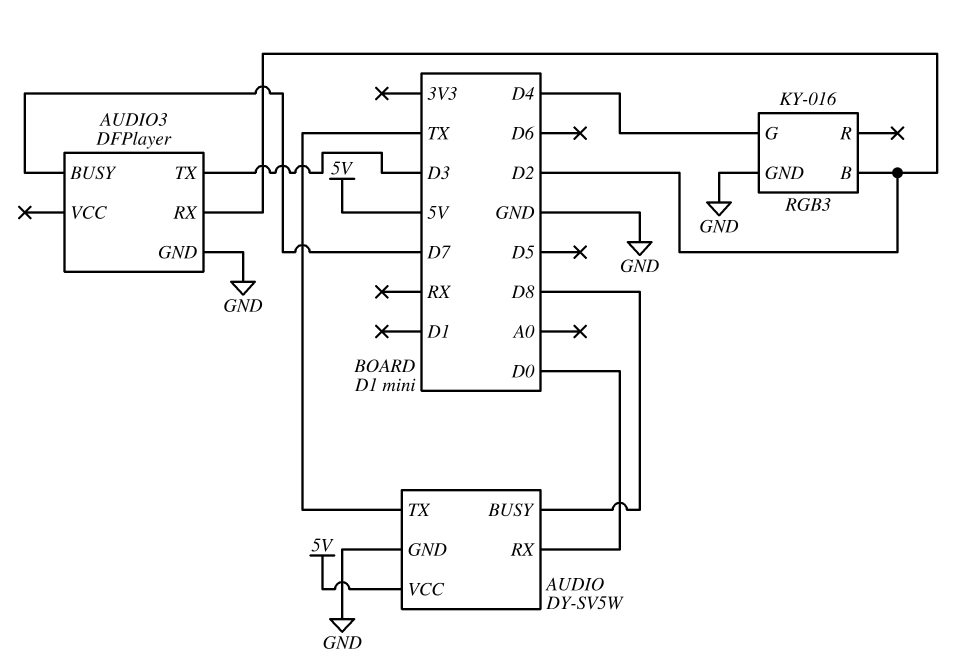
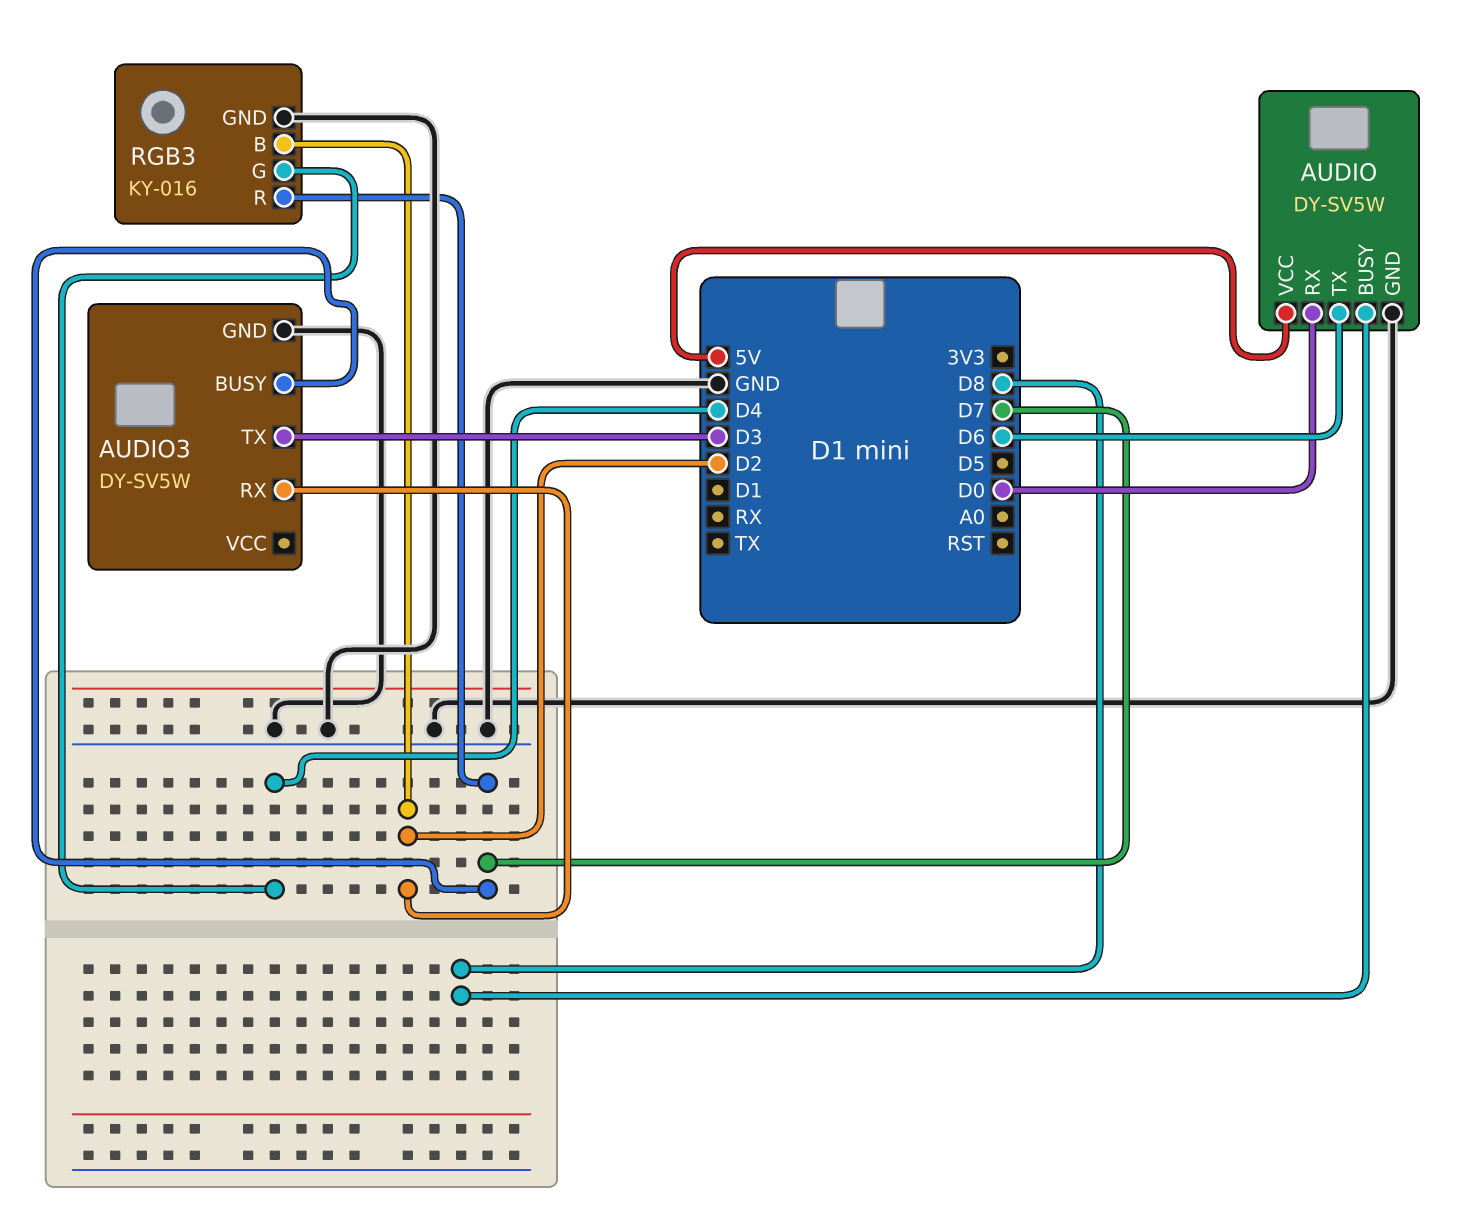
AUDIO pin TX: TX -> D6
AUDIO3: DFPlayer -> DY-SV5W
RGB3 pin R: none -> D7

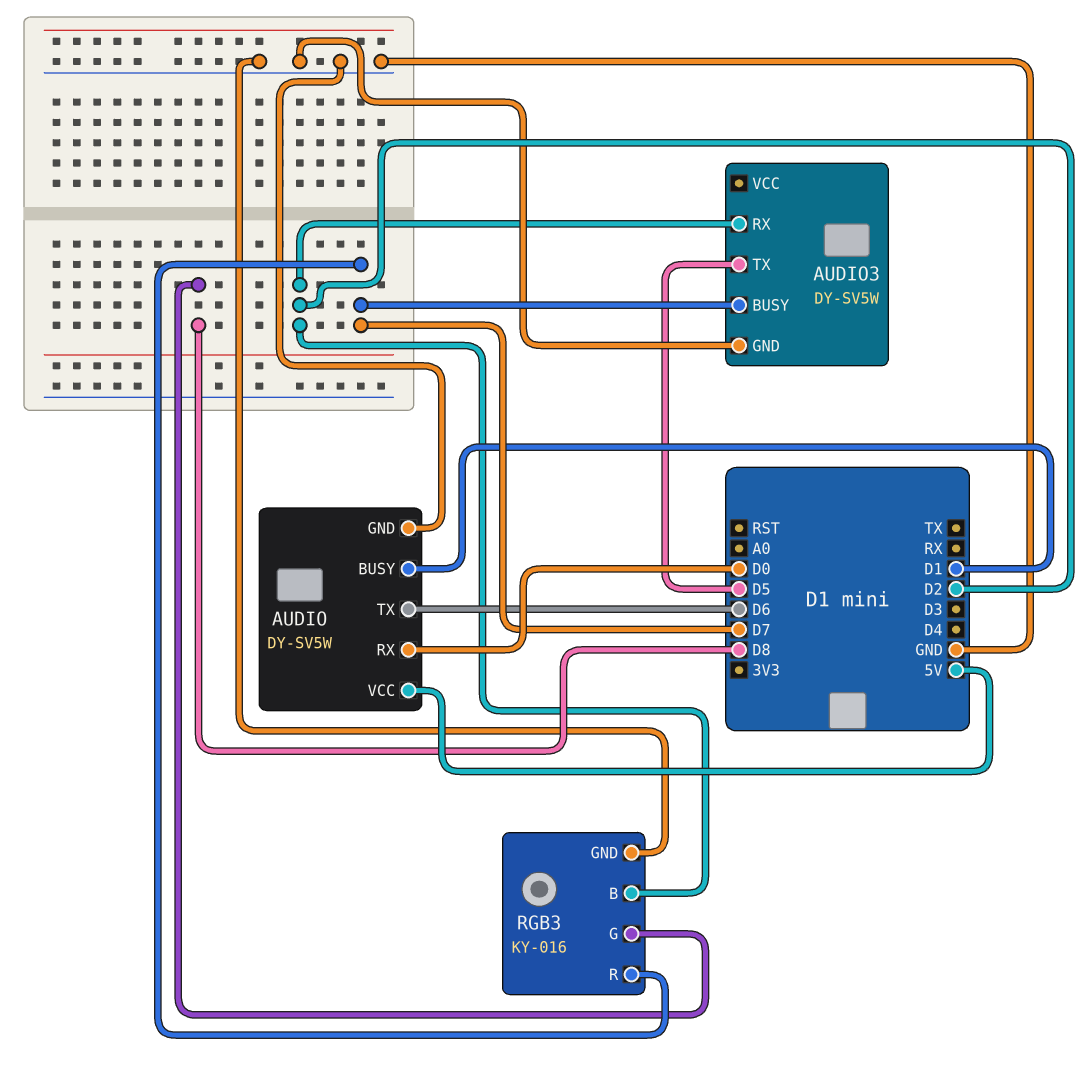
AUDIO pin BUSY: D8 -> D1
AUDIO3 pin TX: D3 -> D5
RGB3 pin G: D4 -> D8

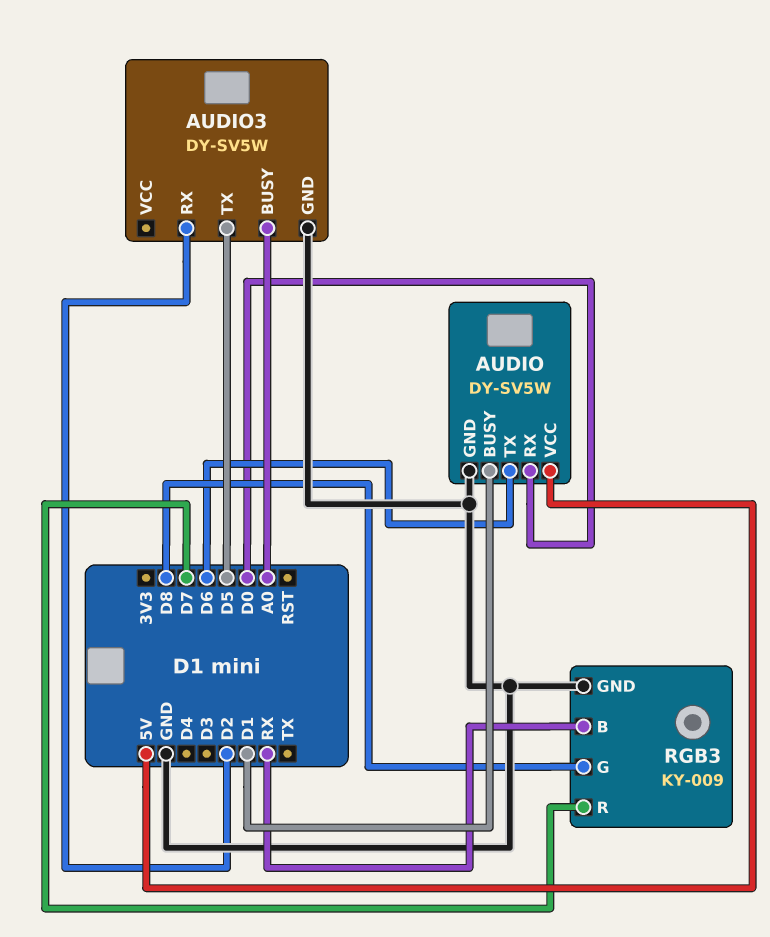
AUDIO3 pin BUSY: D7 -> A0
RGB3: KY-016 -> KY-009
RGB3 pin B: D2 -> RX

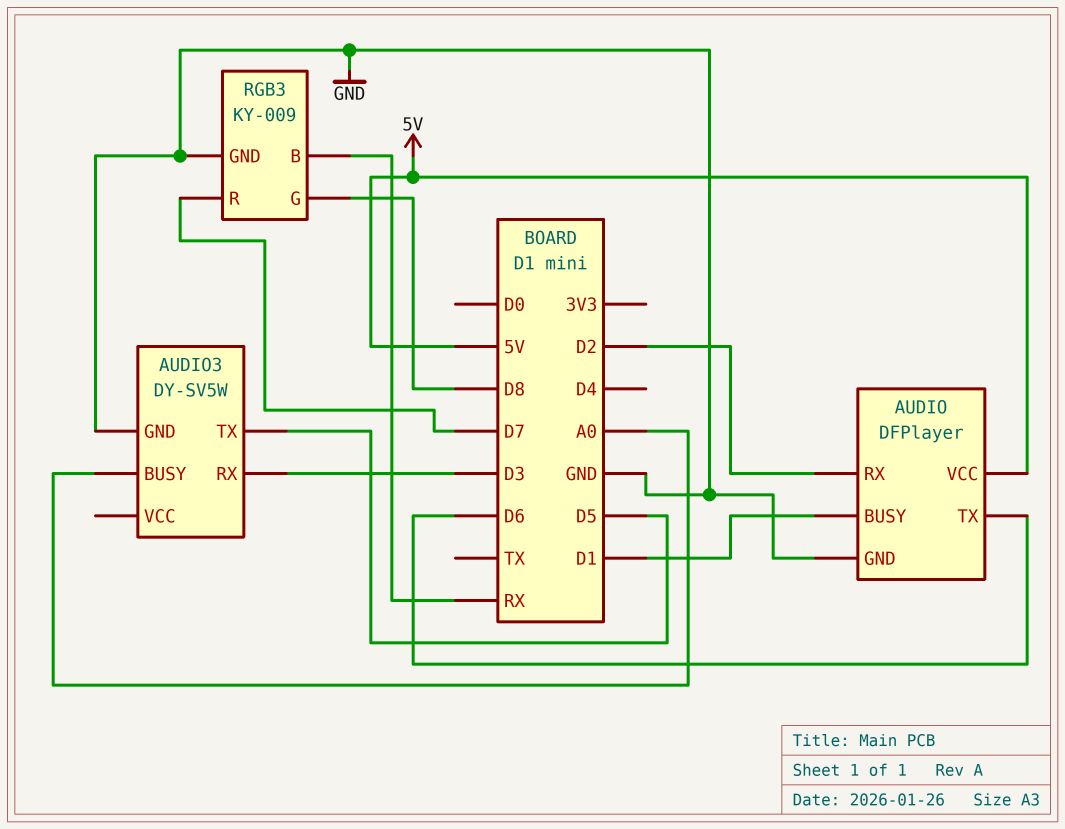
AUDIO: DY-SV5W -> DFPlayer
AUDIO pin RX: D0 -> D2
AUDIO3 pin RX: D2 -> D3

